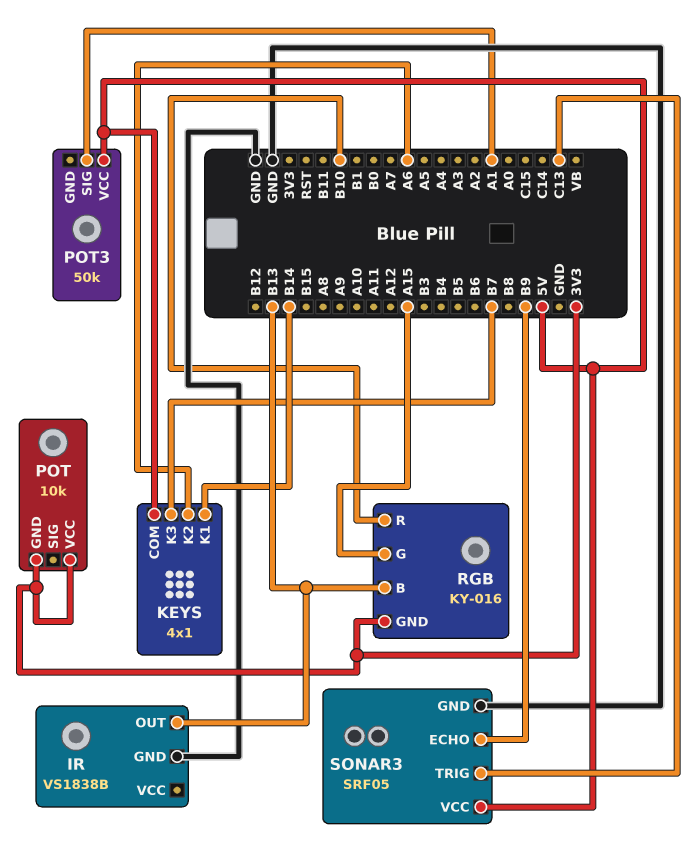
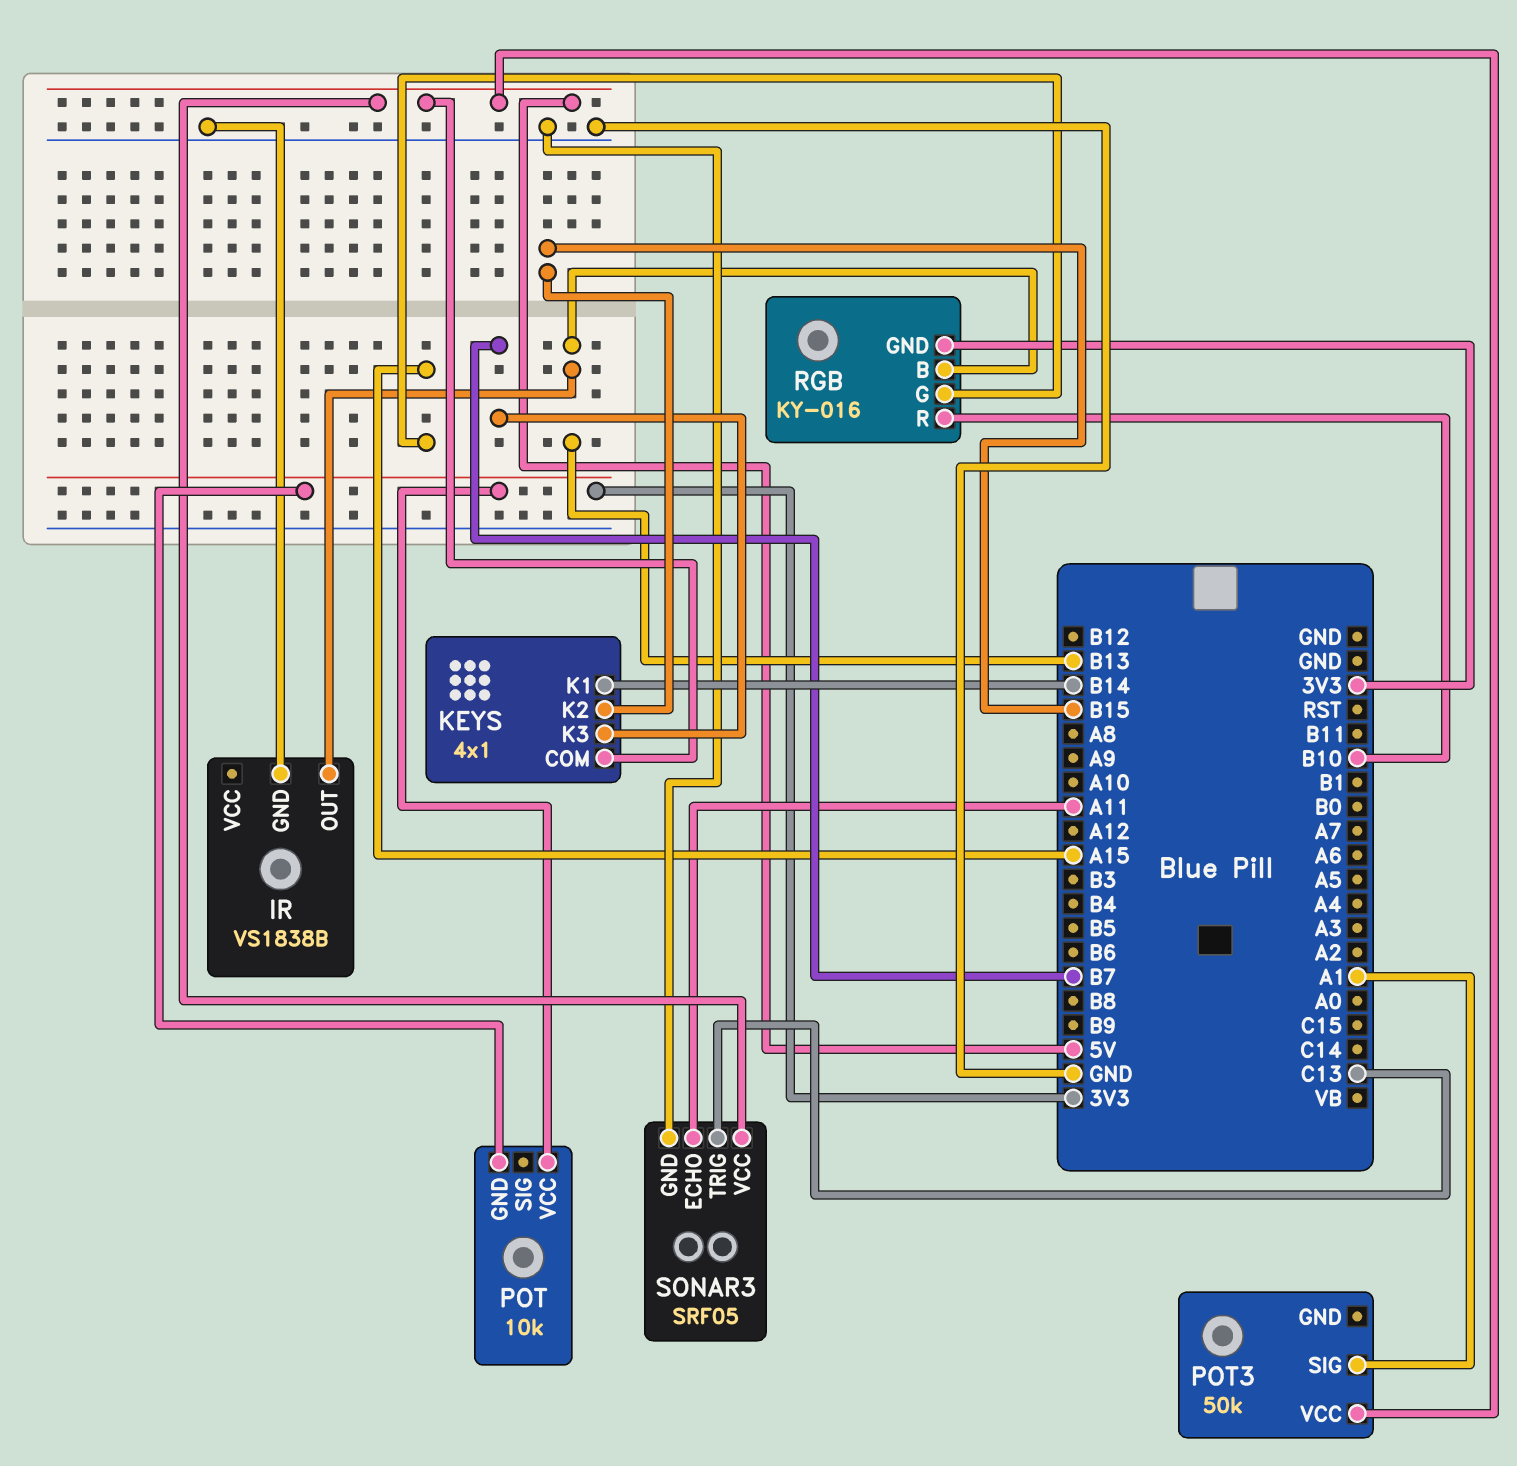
KEYS pin K2: A6 -> B15
SONAR3 pin ECHO: B9 -> A11

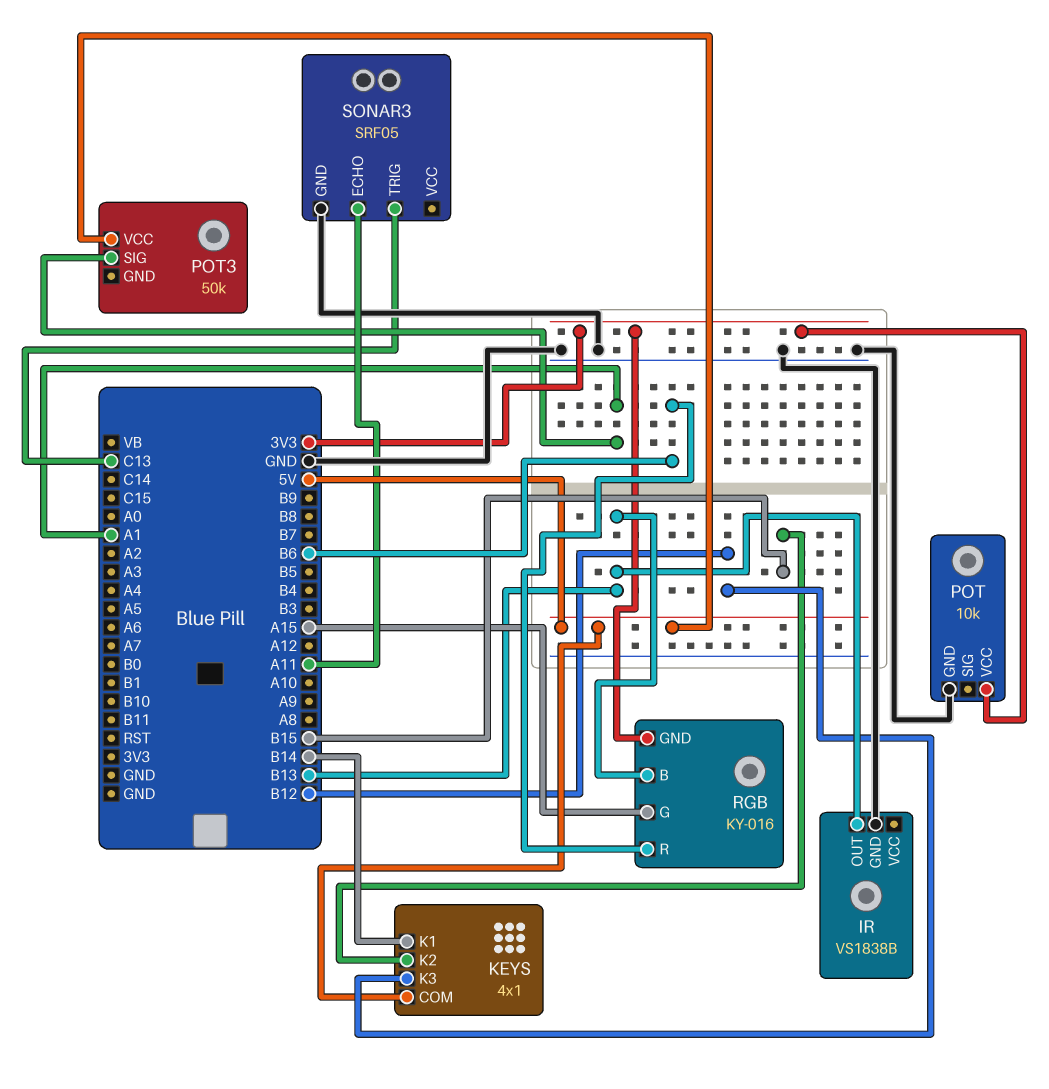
KEYS pin K3: B7 -> B12
POT pin GND: 3V3 -> GND
RGB pin R: B10 -> B6
SONAR3 pin VCC: 5V -> none

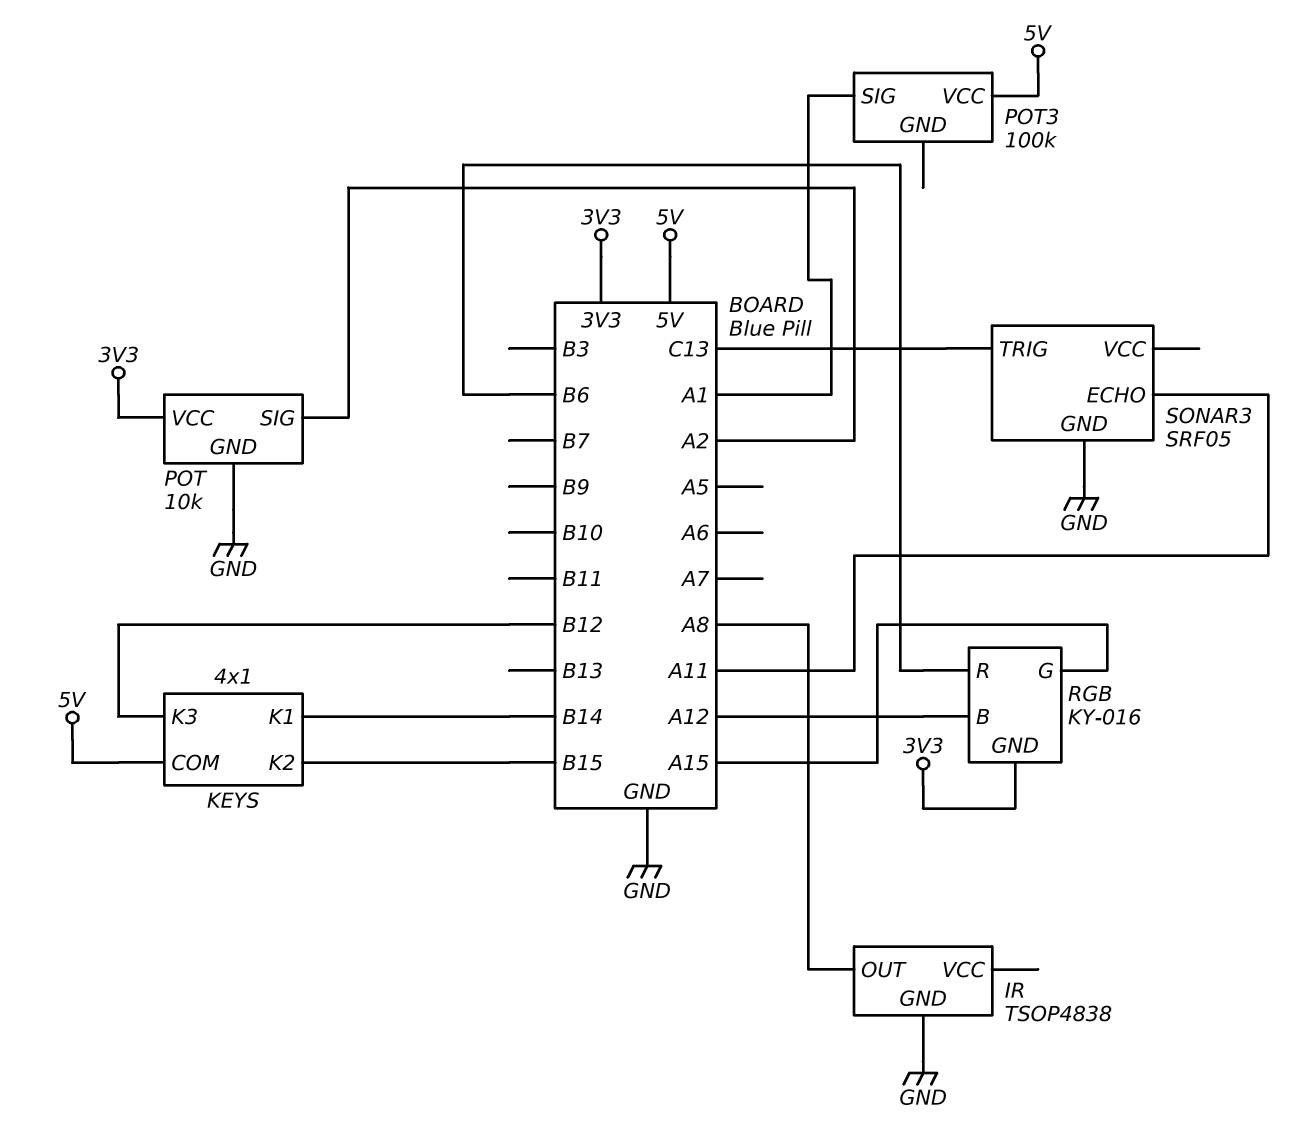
IR: VS1838B -> TSOP4838
IR pin OUT: B13 -> A8
POT pin SIG: none -> A2
POT3: 50k -> 100k
RGB pin B: B13 -> A12

